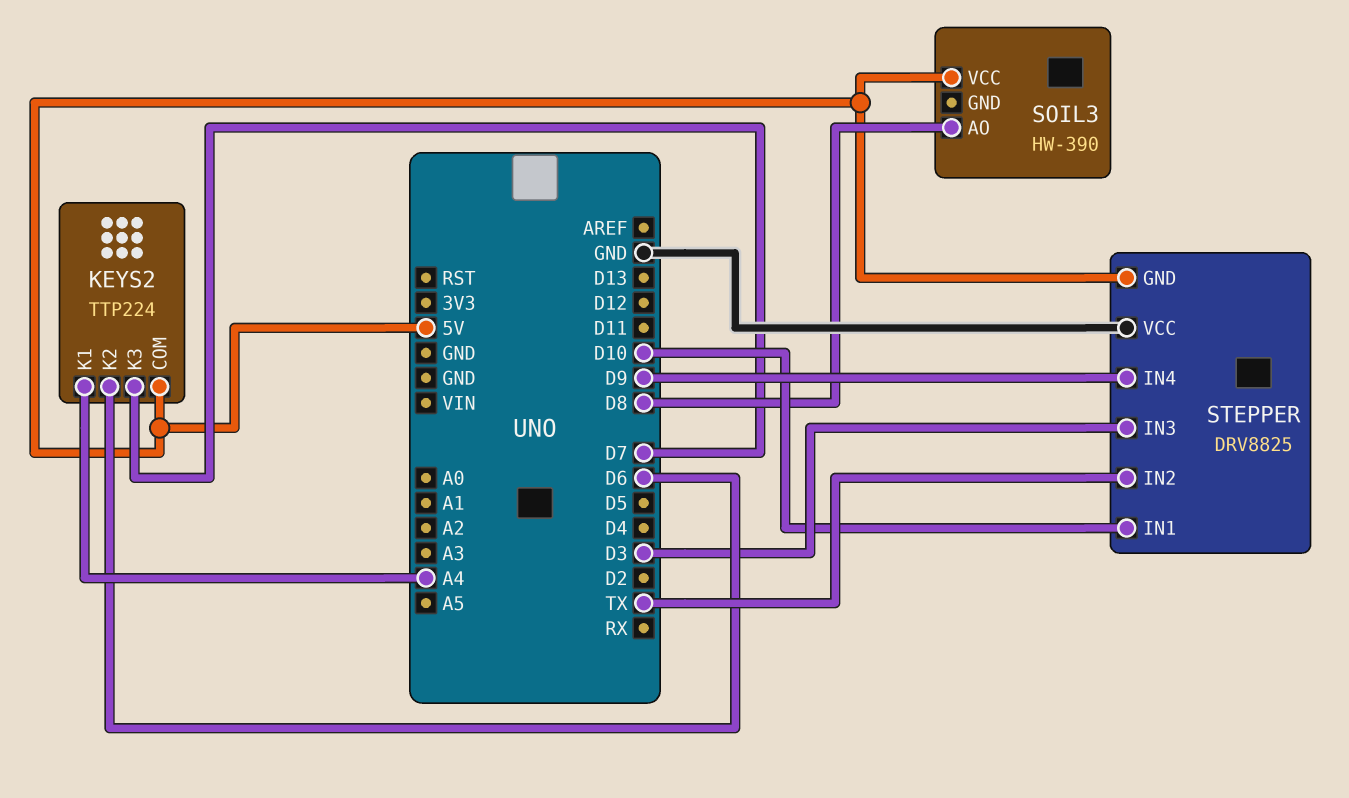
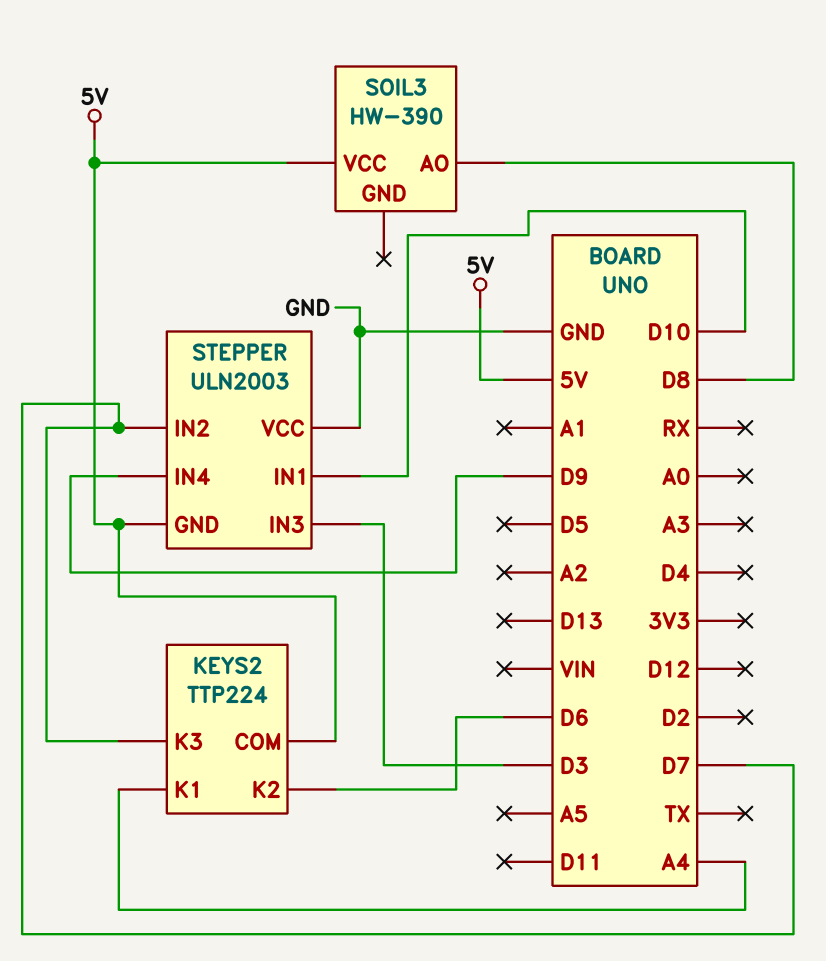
STEPPER: DRV8825 -> ULN2003
STEPPER pin IN2: TX -> D7

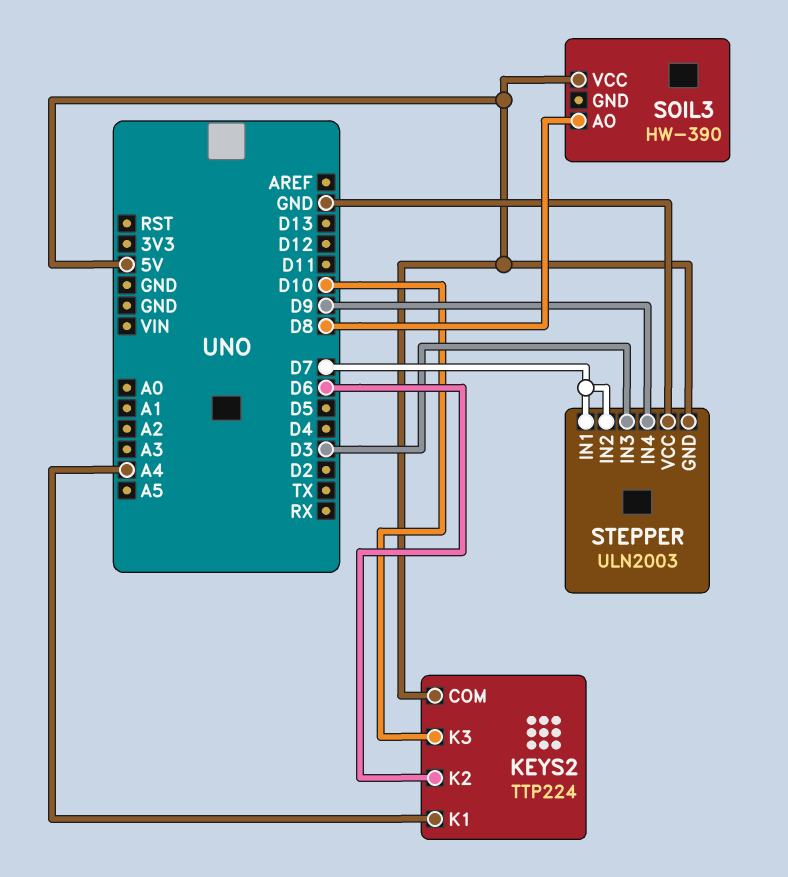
KEYS2 pin K3: D7 -> D10
STEPPER pin IN1: D10 -> D7

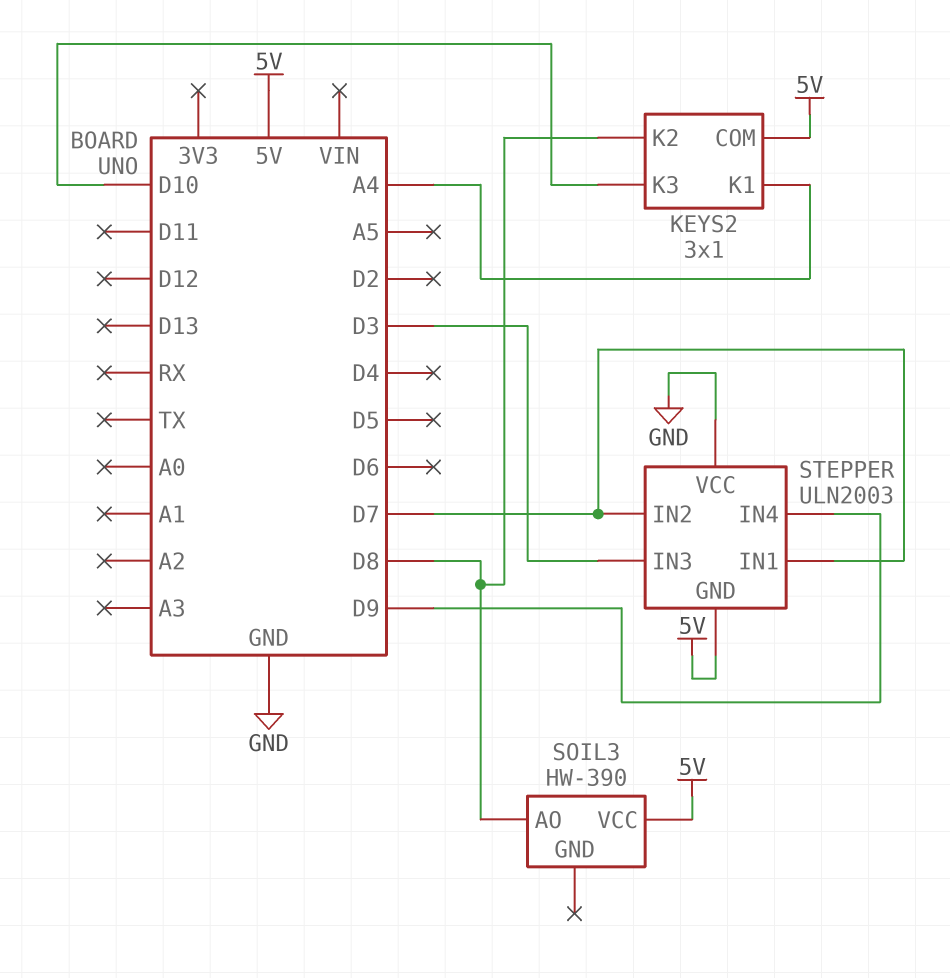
KEYS2: TTP224 -> 3x1
KEYS2 pin K2: D6 -> D8

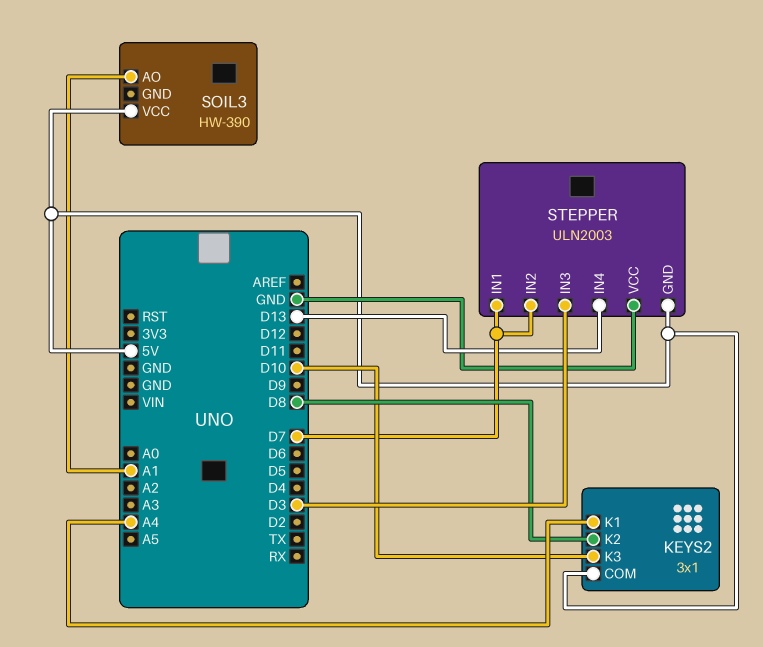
SOIL3 pin AO: D8 -> A1
STEPPER pin IN4: D9 -> D13

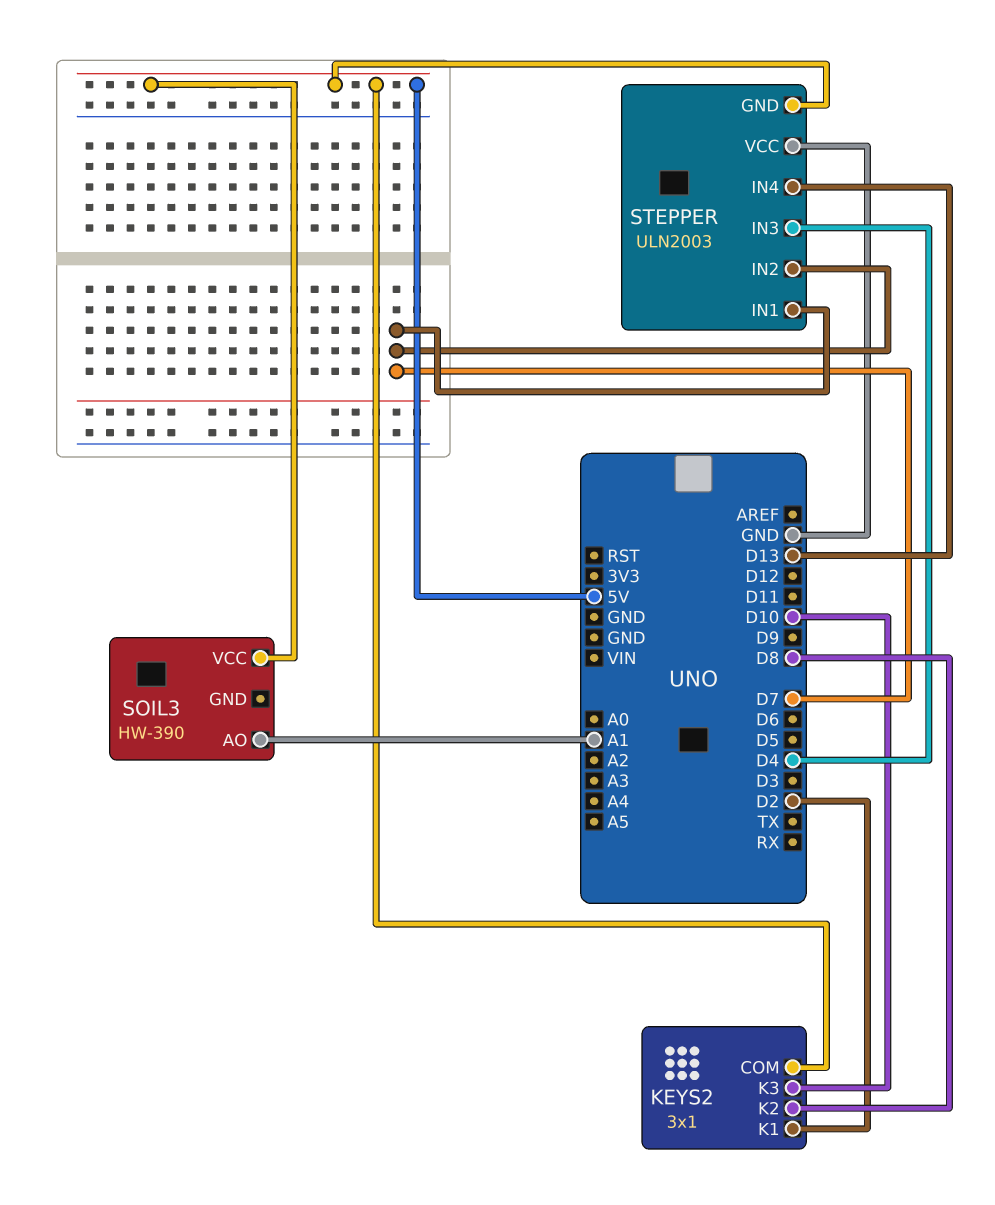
KEYS2 pin K1: A4 -> D2
STEPPER pin IN3: D3 -> D4

